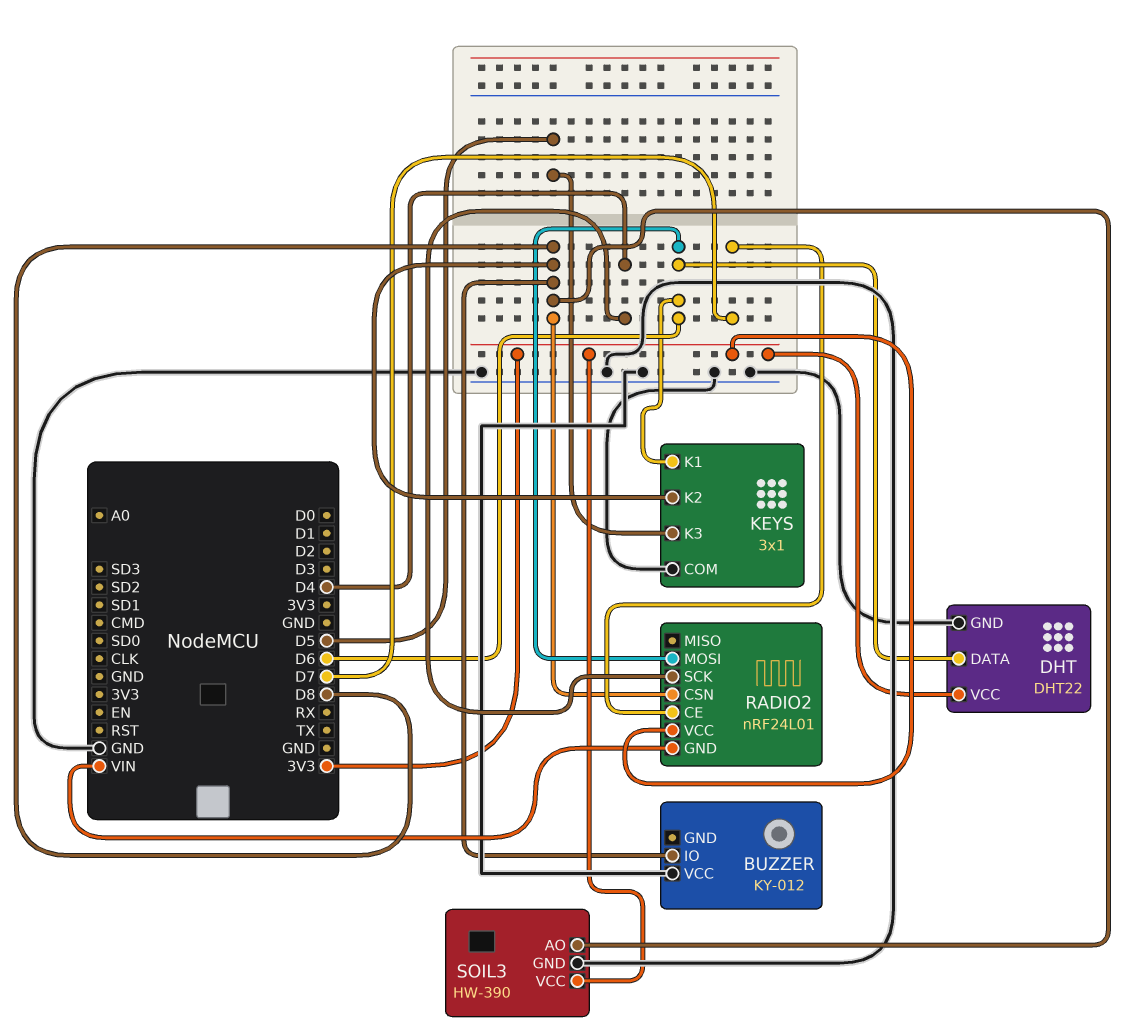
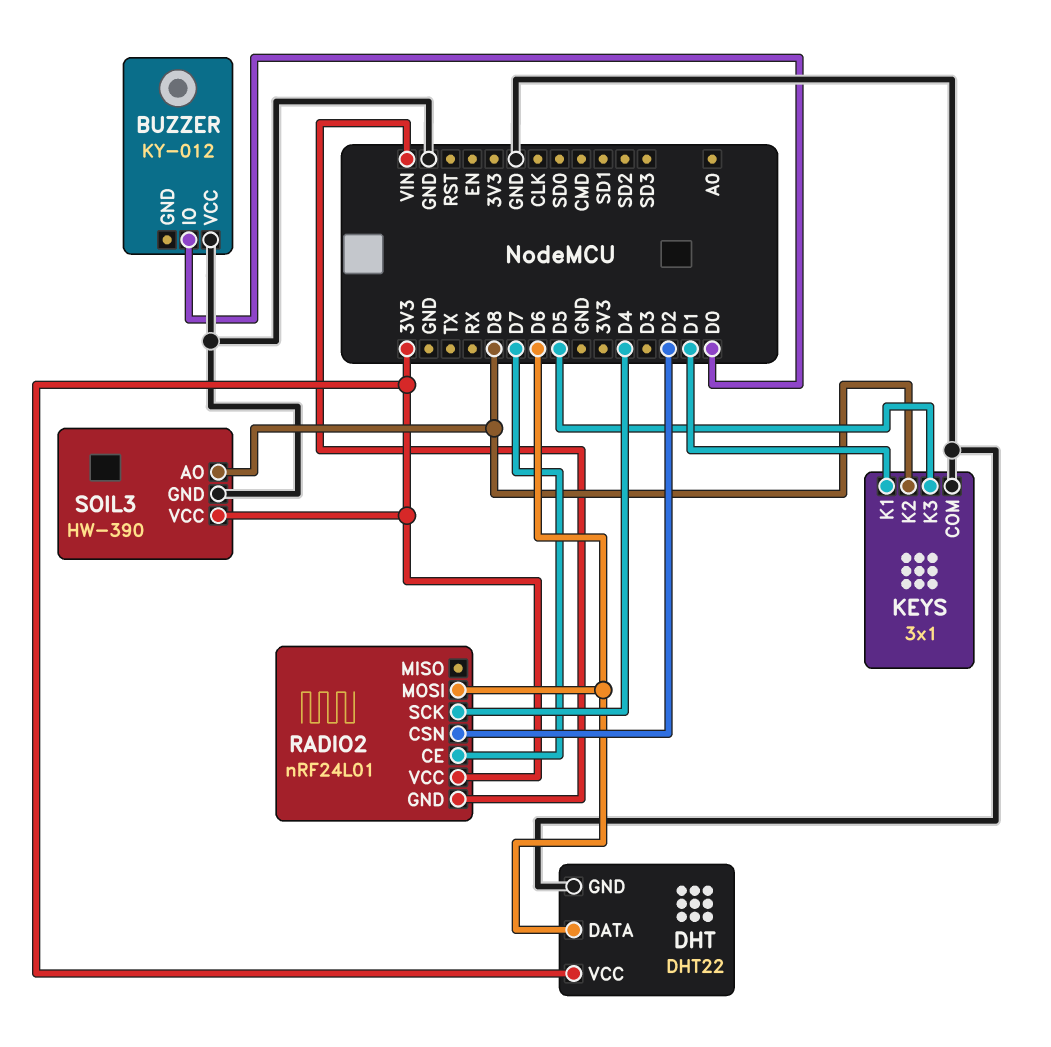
BUZZER pin IO: D8 -> D0
KEYS pin K1: D6 -> D1
RADIO2 pin CSN: D8 -> D2

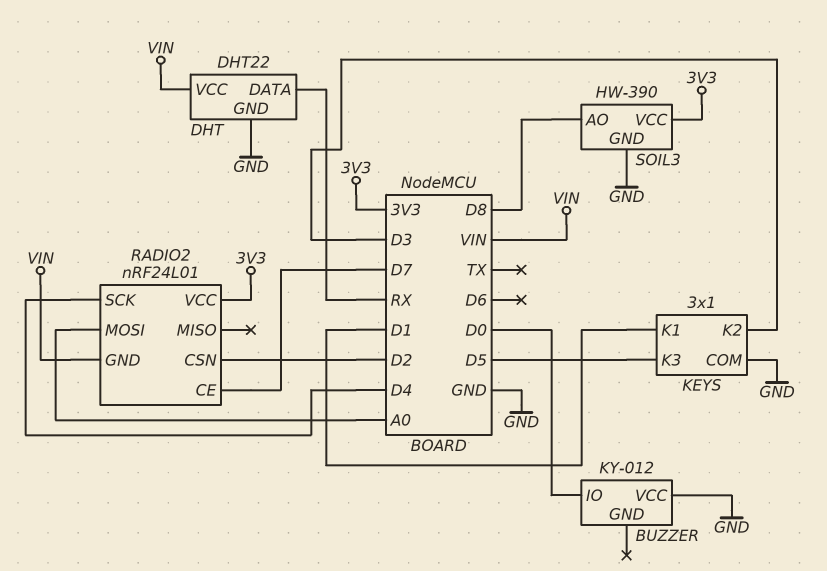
DHT pin DATA: D6 -> RX
DHT pin VCC: 3V3 -> VIN
KEYS pin K2: D8 -> D3
RADIO2 pin MOSI: D6 -> A0

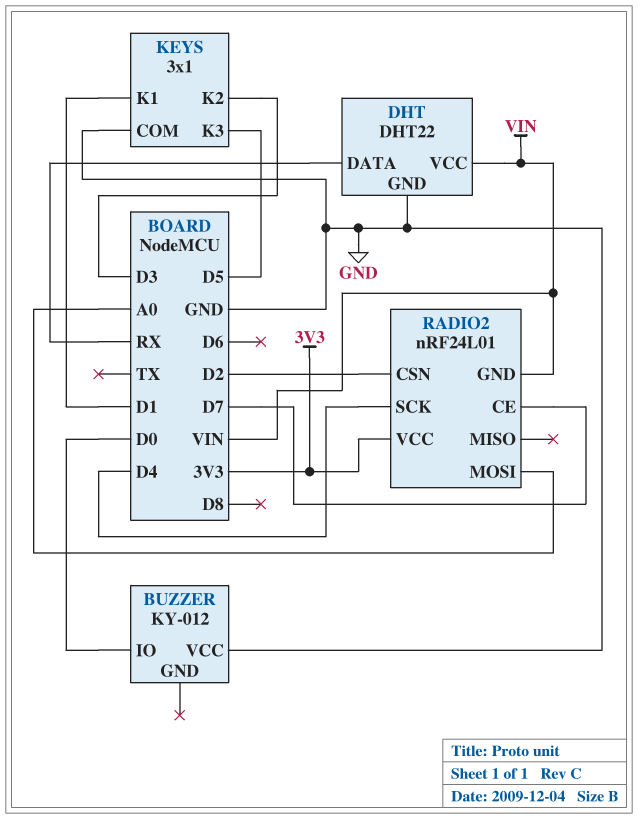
SOIL3: HW-390 -> none
SOIL3 pin AO: D8 -> none
SOIL3 pin GND: GND -> none
SOIL3 pin VCC: 3V3 -> none

